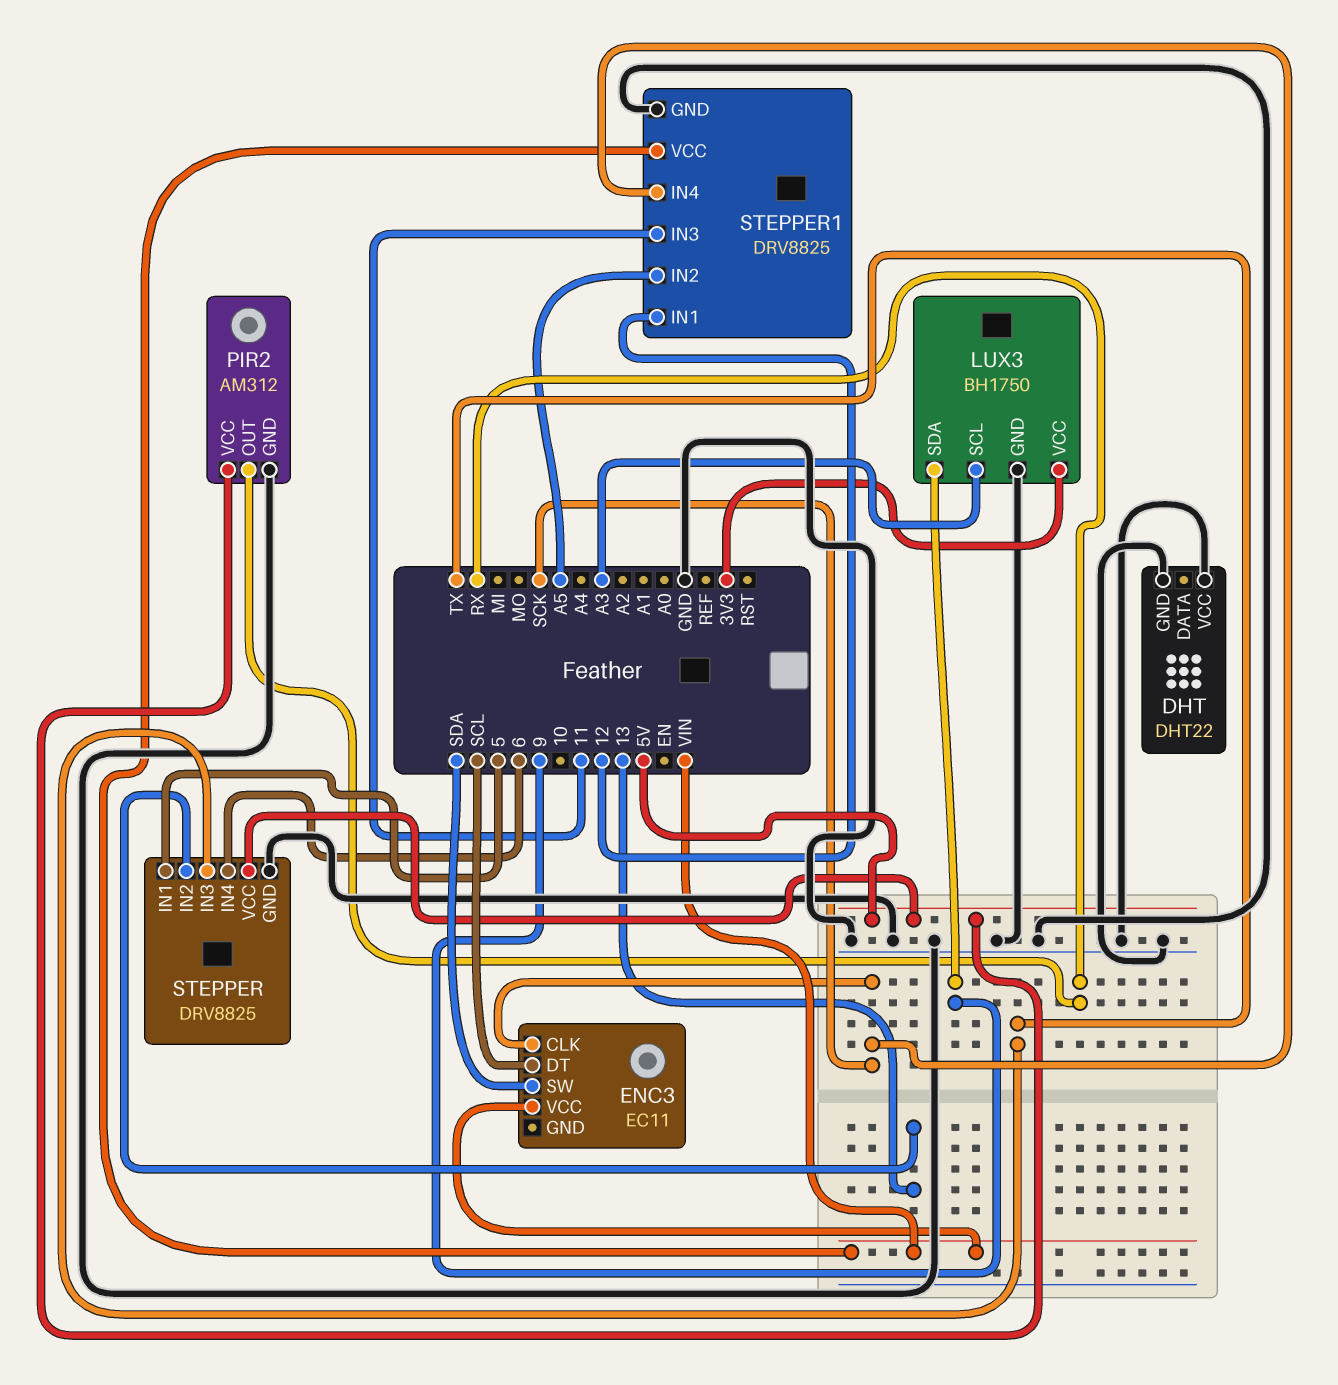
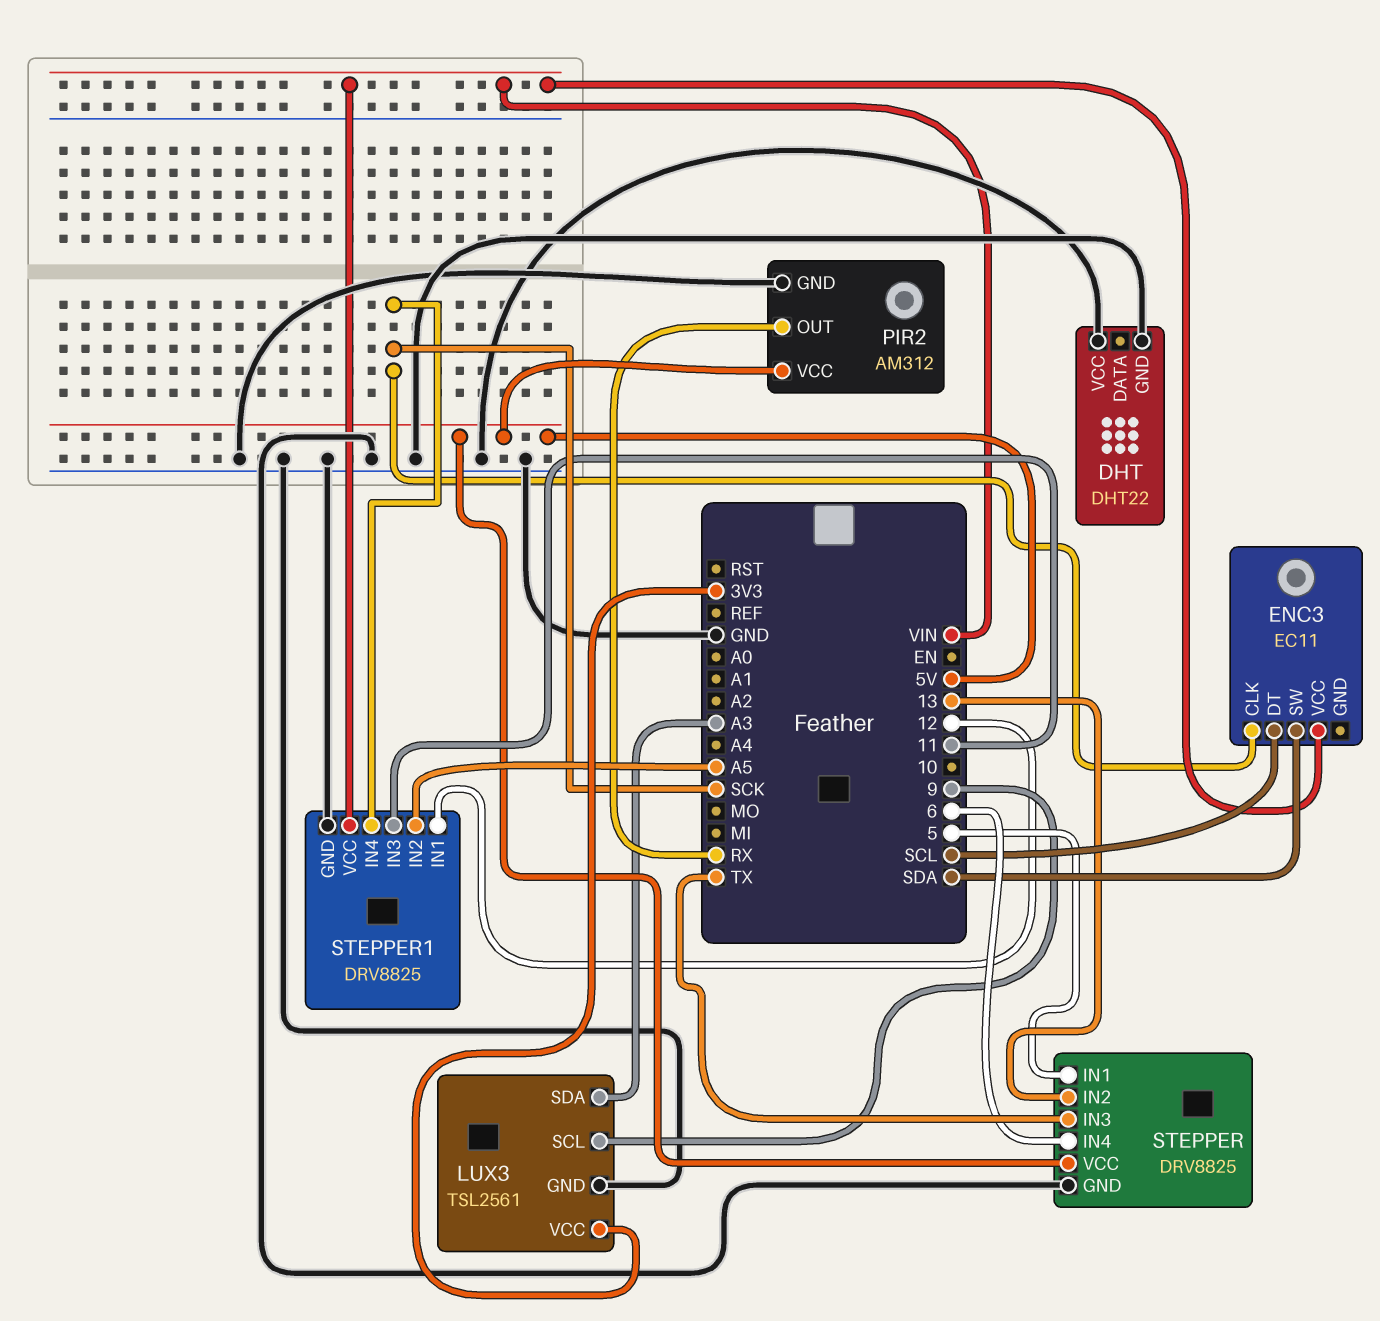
LUX3: BH1750 -> TSL2561
LUX3 pin SCL: A3 -> 9
LUX3 pin SDA: 9 -> A3

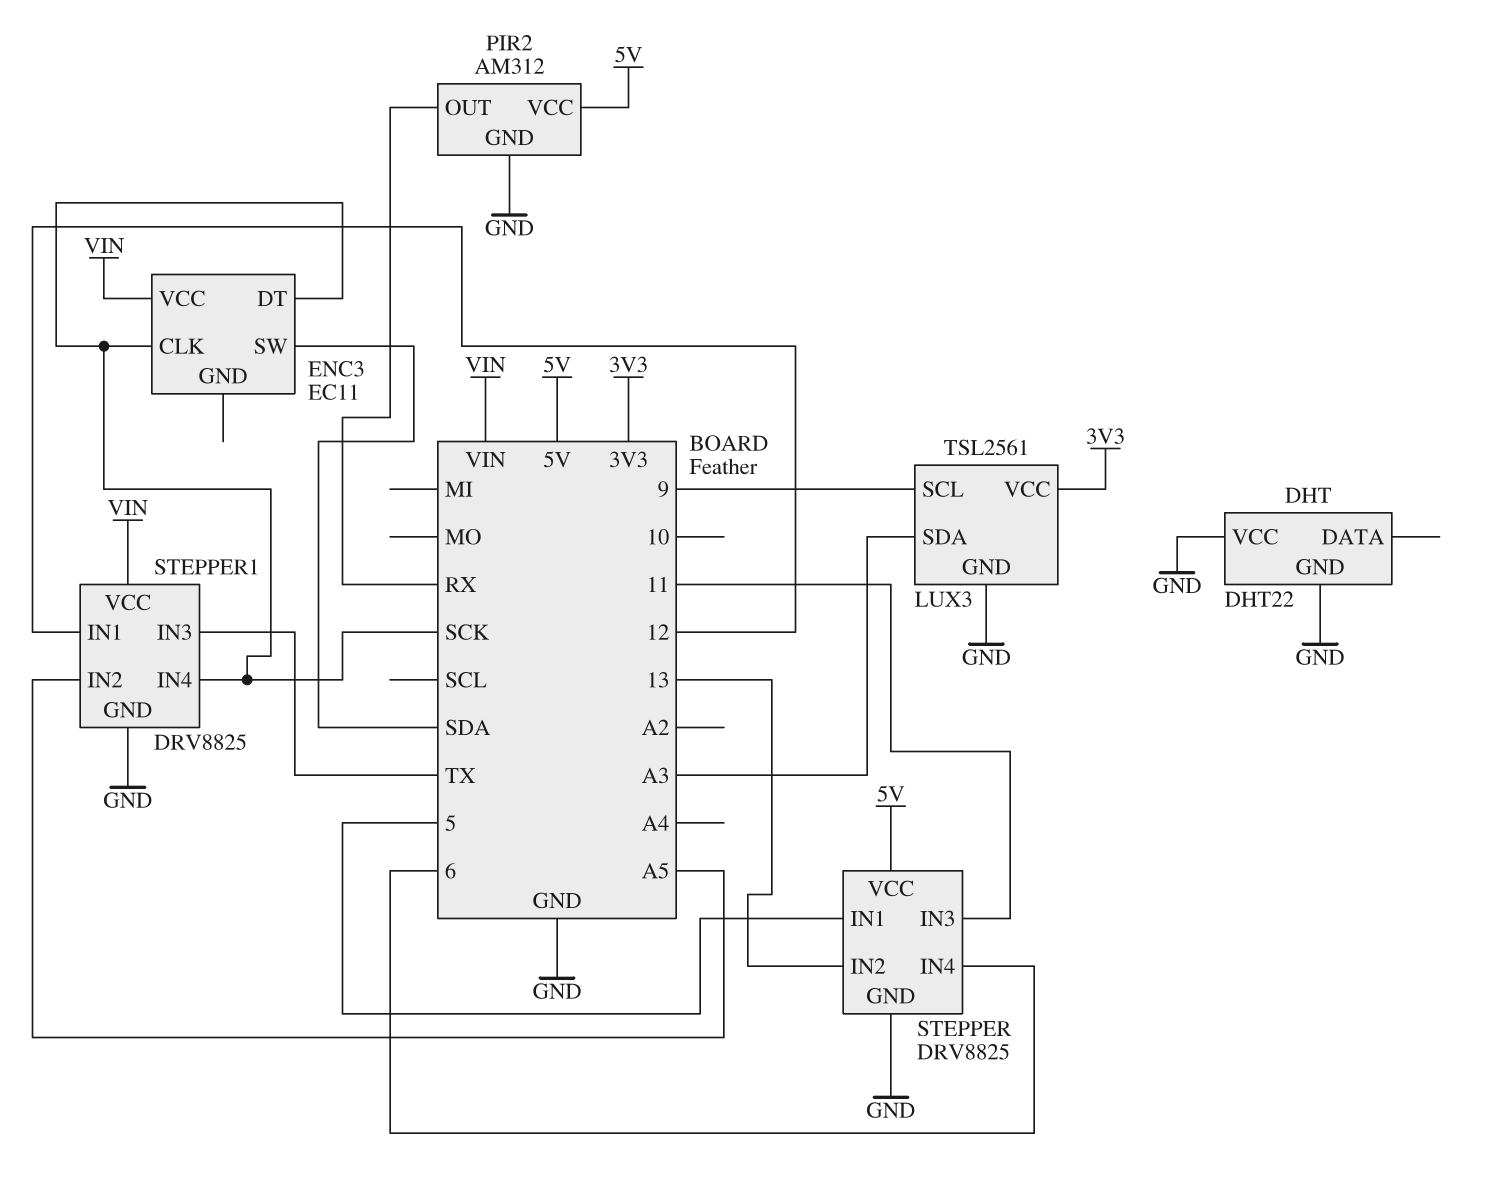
ENC3 pin DT: SCL -> SCK
STEPPER pin IN3: TX -> 11
STEPPER1 pin IN3: 11 -> TX

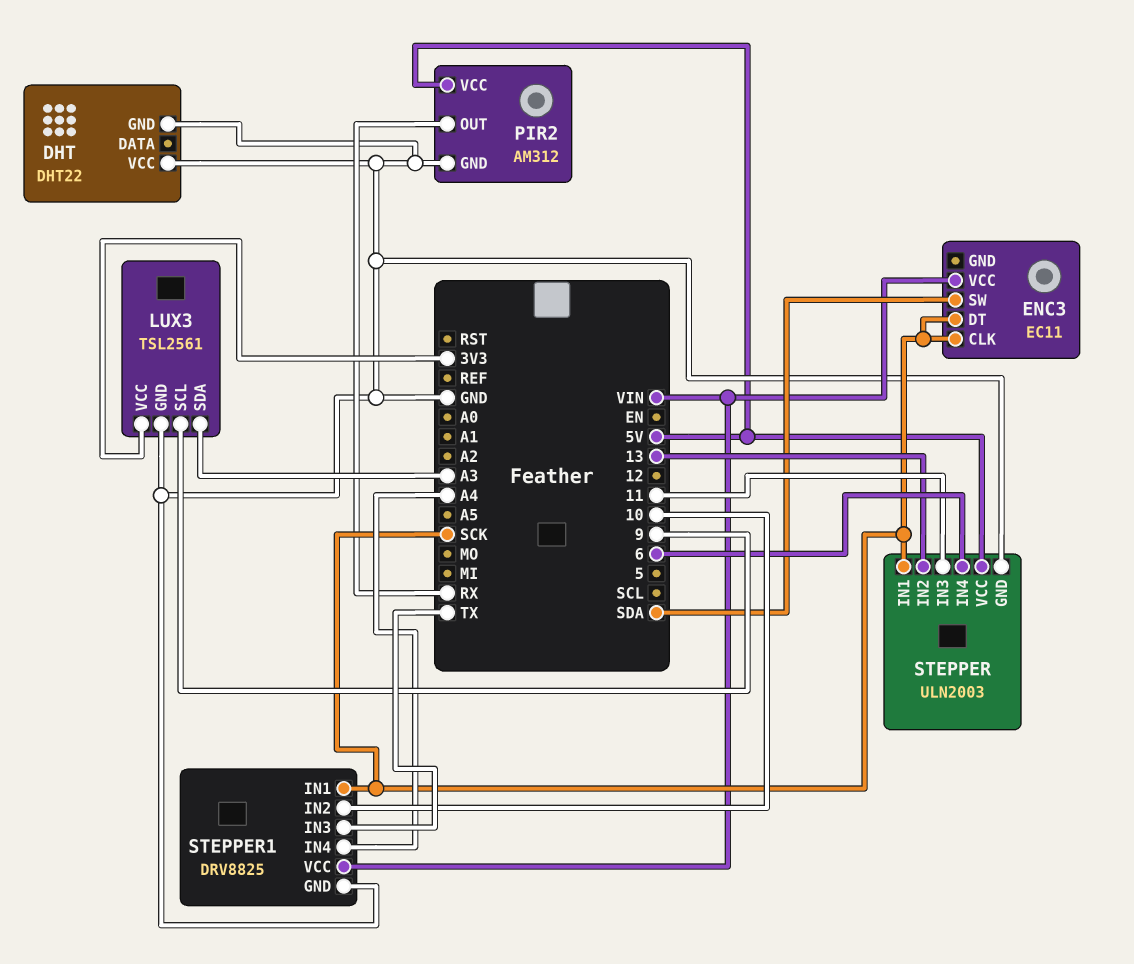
STEPPER: DRV8825 -> ULN2003
STEPPER pin IN1: 5 -> SCK
STEPPER1 pin IN1: 12 -> SCK
STEPPER1 pin IN2: A5 -> 10
STEPPER1 pin IN4: SCK -> A4

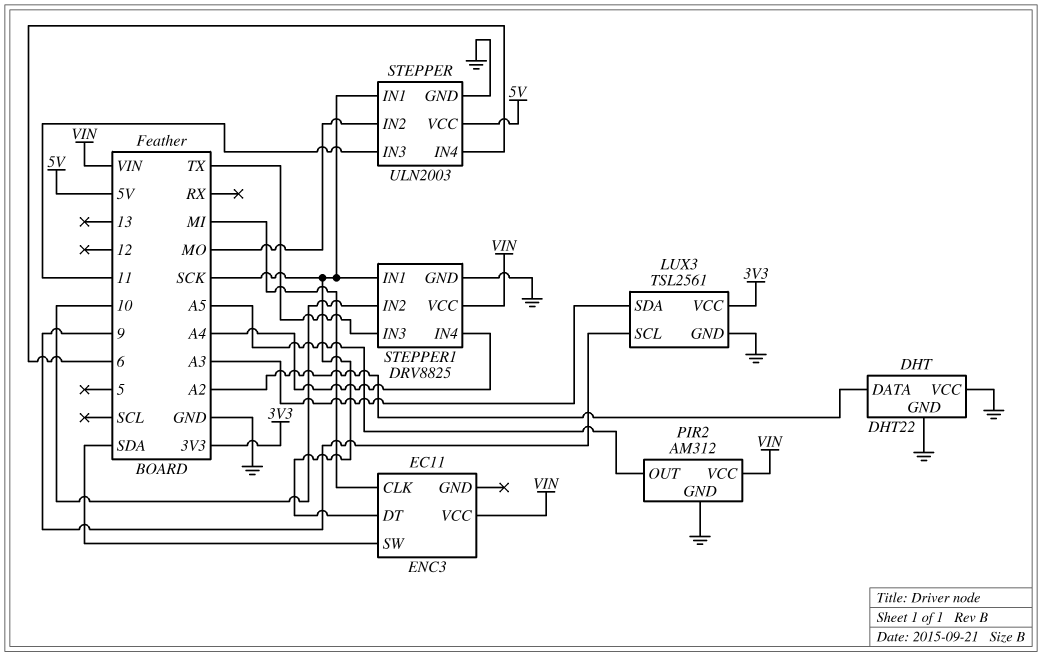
DHT pin DATA: none -> A2
ENC3 pin CLK: SCK -> MI
PIR2 pin OUT: RX -> A5
PIR2 pin VCC: 5V -> VIN
STEPPER pin IN2: 13 -> MO

